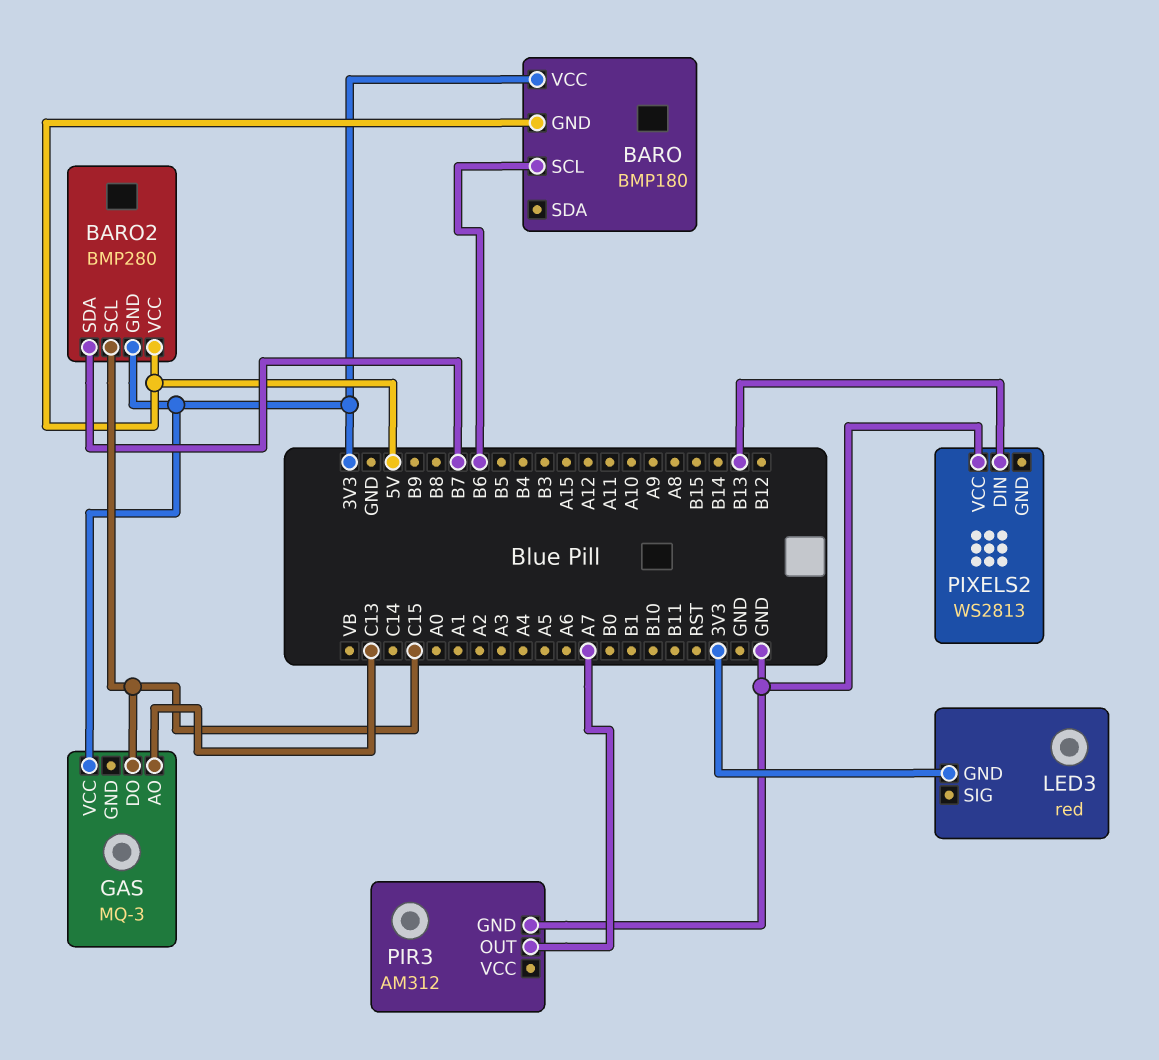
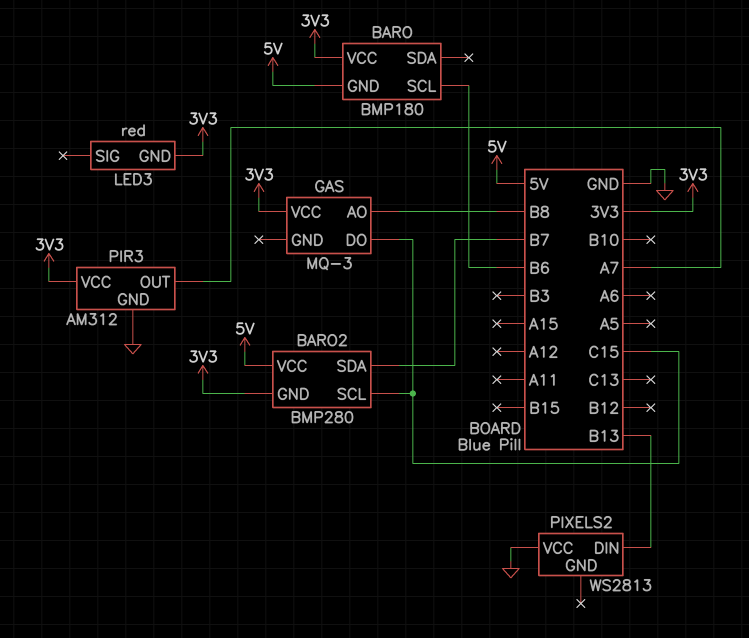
GAS pin AO: C13 -> B8
PIR3 pin VCC: none -> 3V3

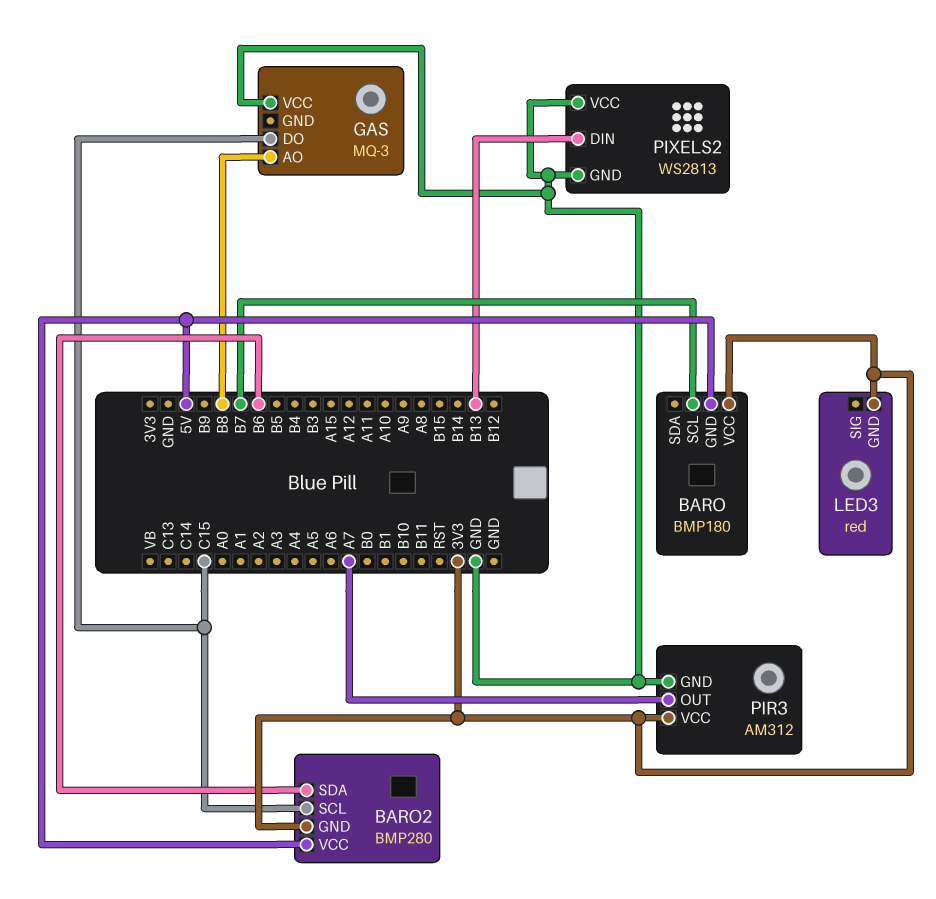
BARO pin SCL: B6 -> B7
BARO2 pin SDA: B7 -> B6
GAS pin VCC: 3V3 -> GND
PIXELS2 pin GND: none -> GND

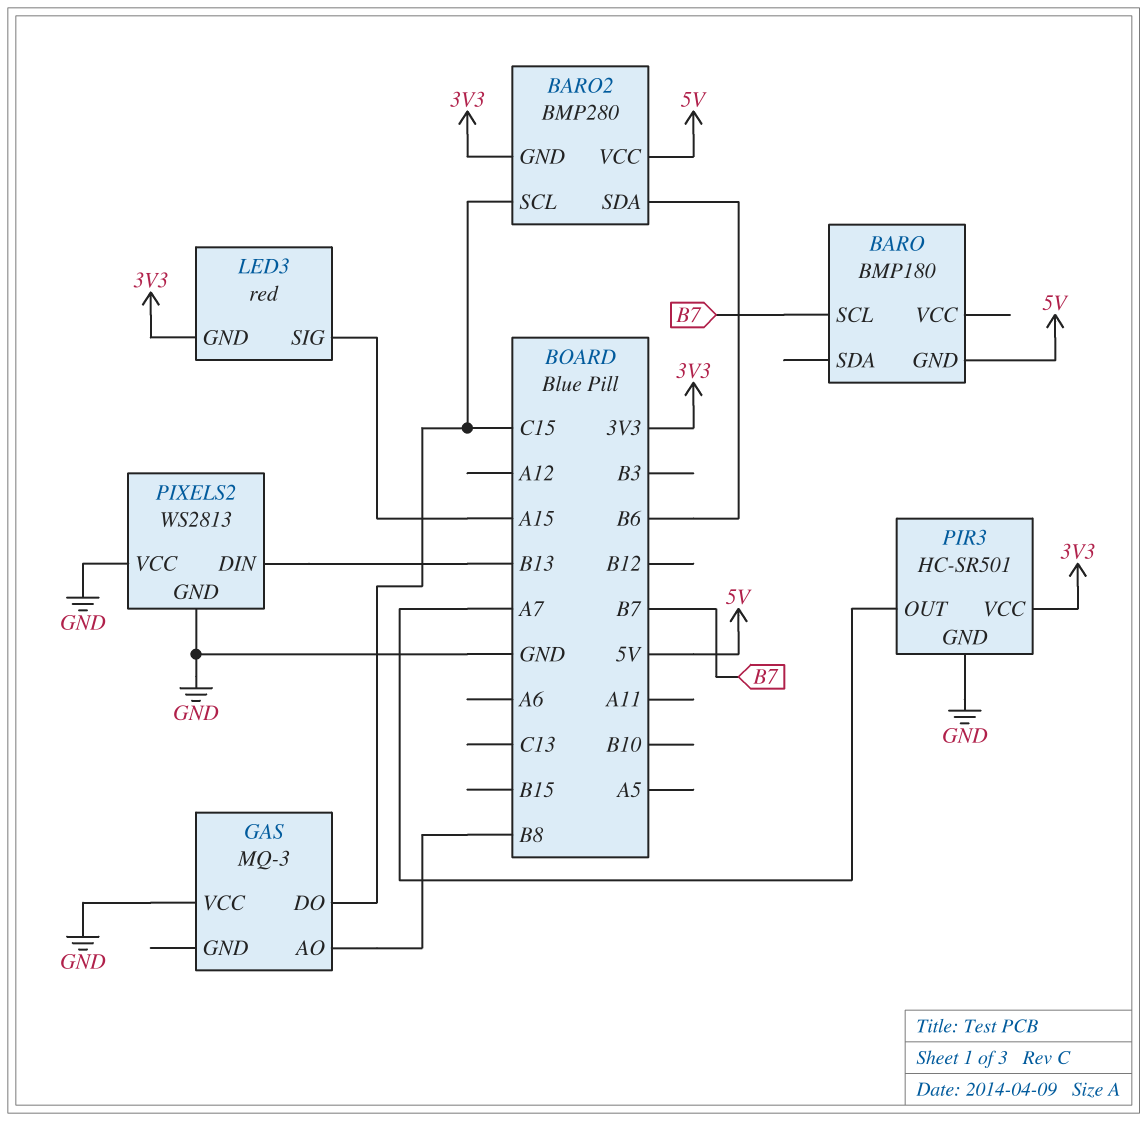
BARO pin VCC: 3V3 -> none
LED3 pin SIG: none -> A15
PIR3: AM312 -> HC-SR501

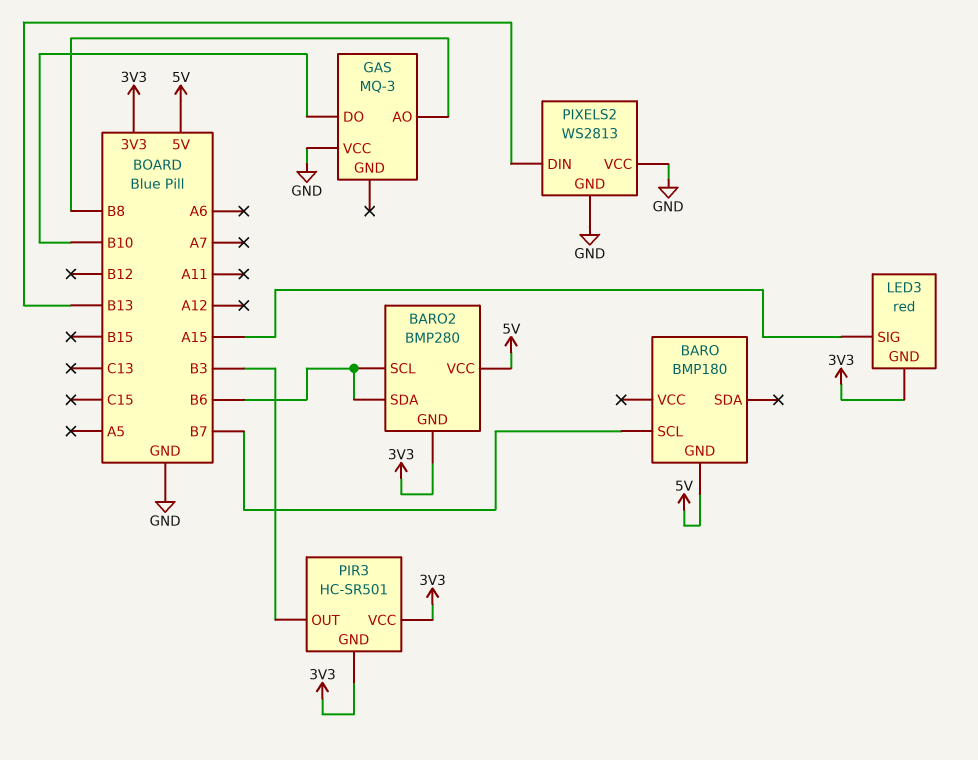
BARO2 pin SCL: C15 -> B6
GAS pin DO: C15 -> B10
PIR3 pin GND: GND -> 3V3
PIR3 pin OUT: A7 -> B3

